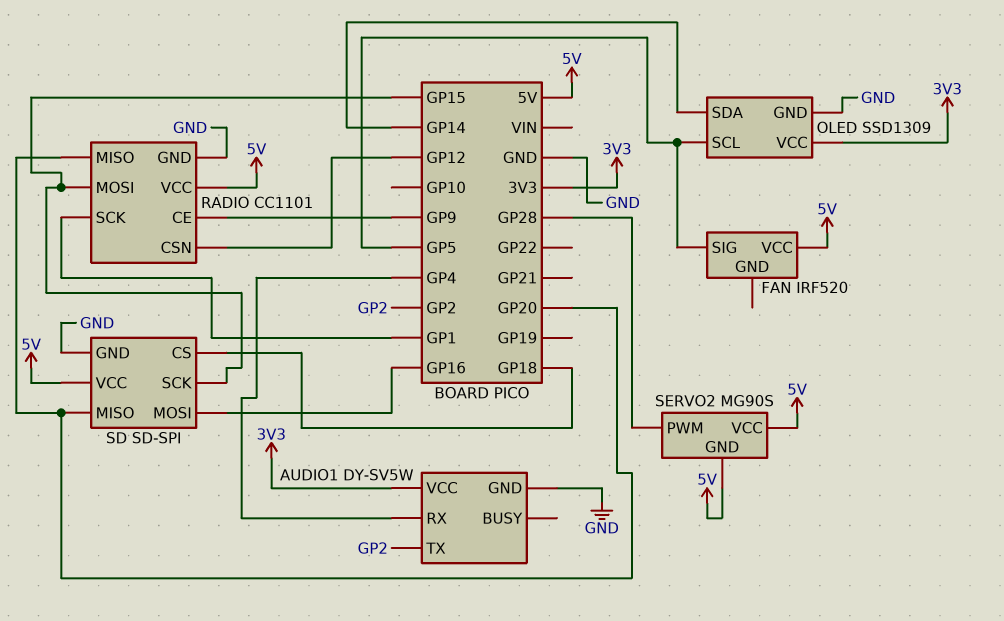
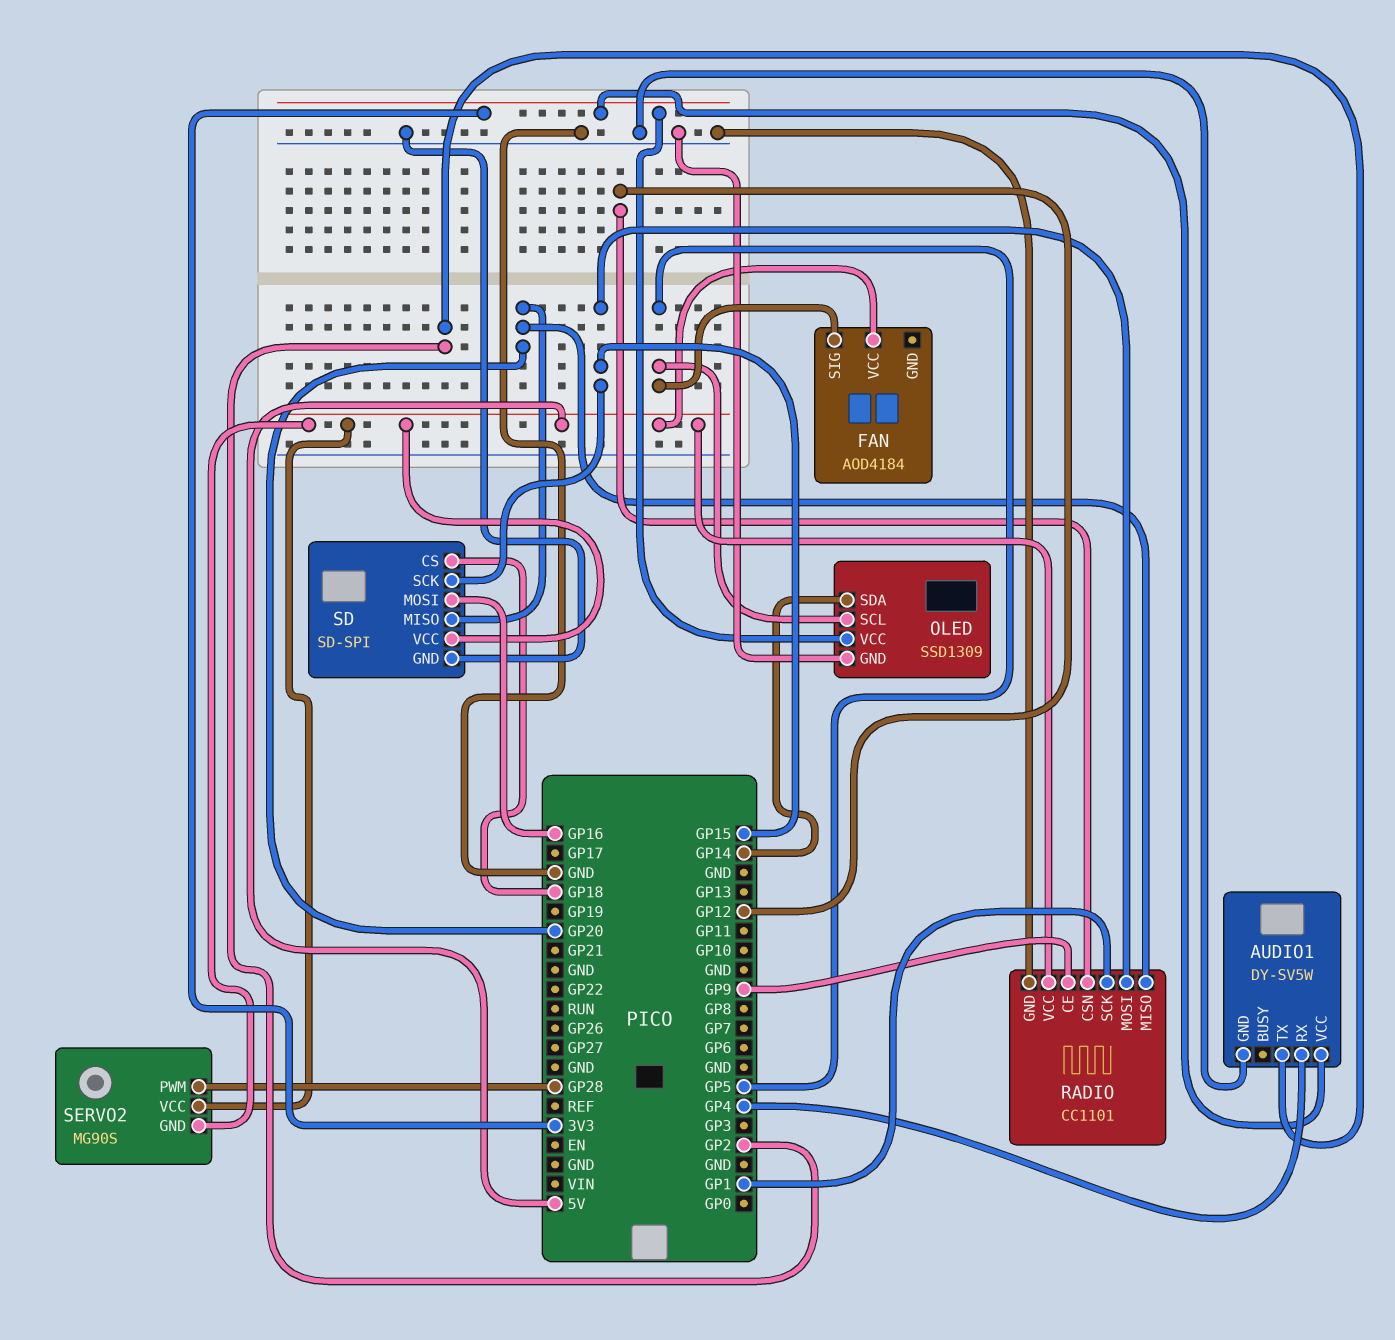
FAN: IRF520 -> AOD4184

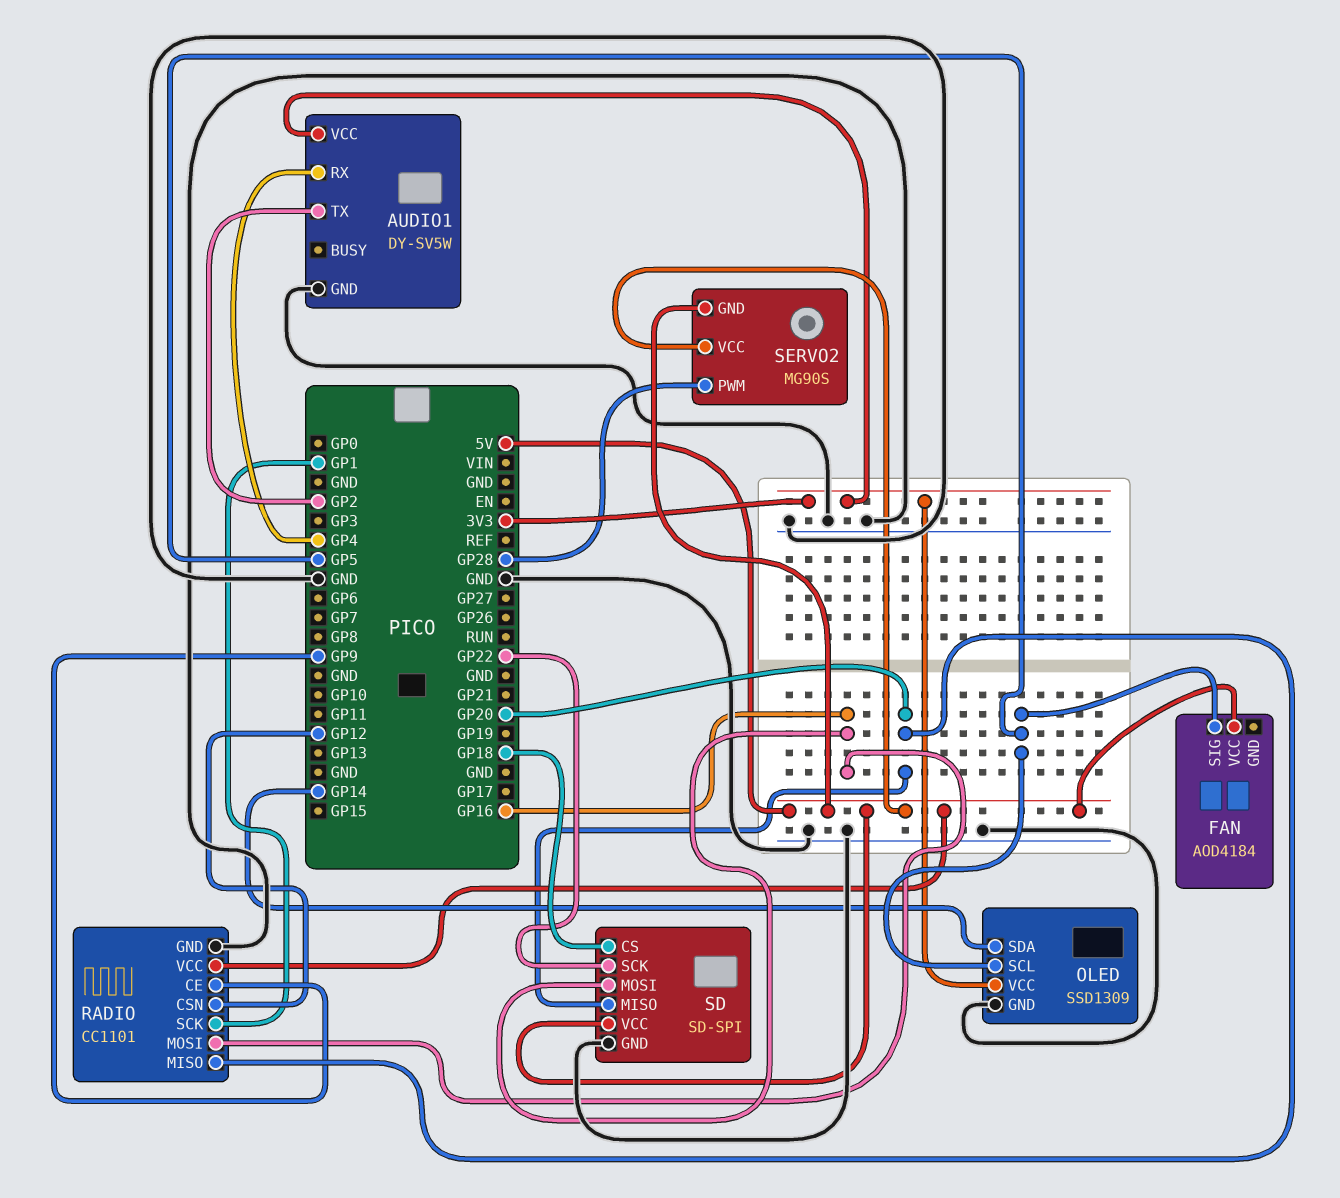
RADIO pin MOSI: GP15 -> GP16
SD pin SCK: GP15 -> GP22

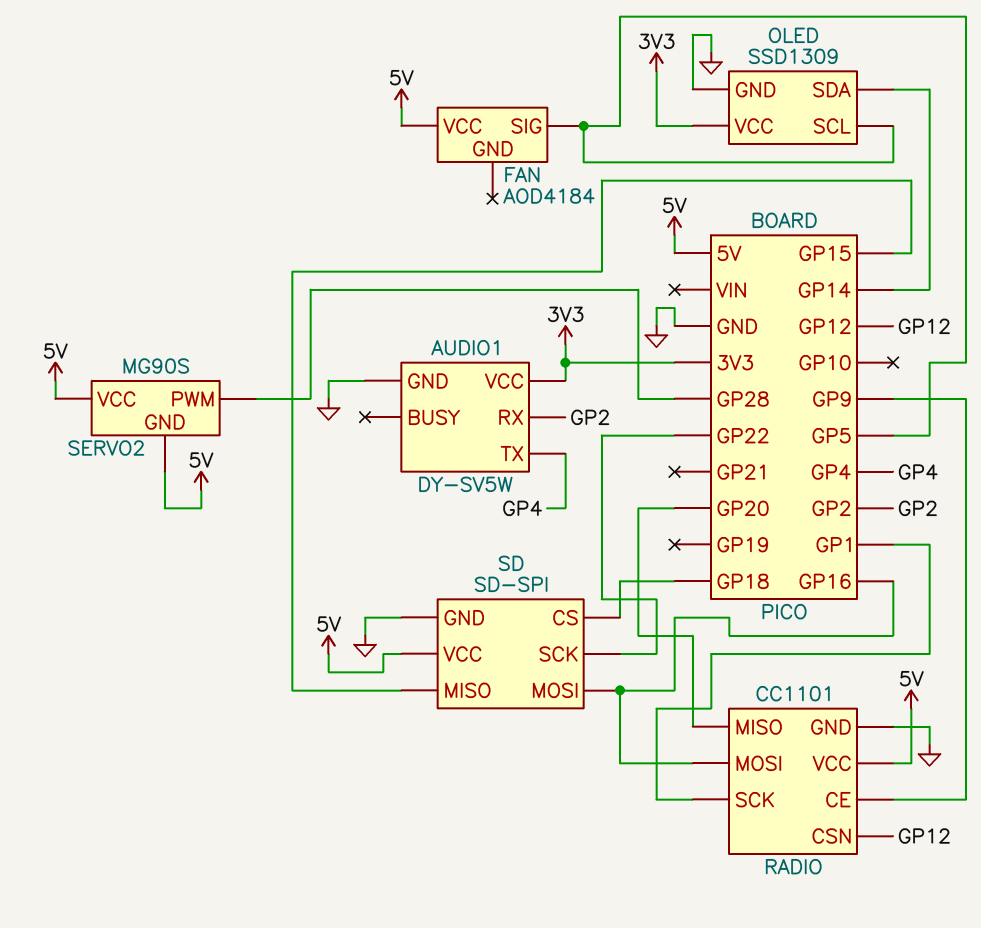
AUDIO1 pin RX: GP4 -> GP2
AUDIO1 pin TX: GP2 -> GP4
SD pin MISO: GP20 -> GP15

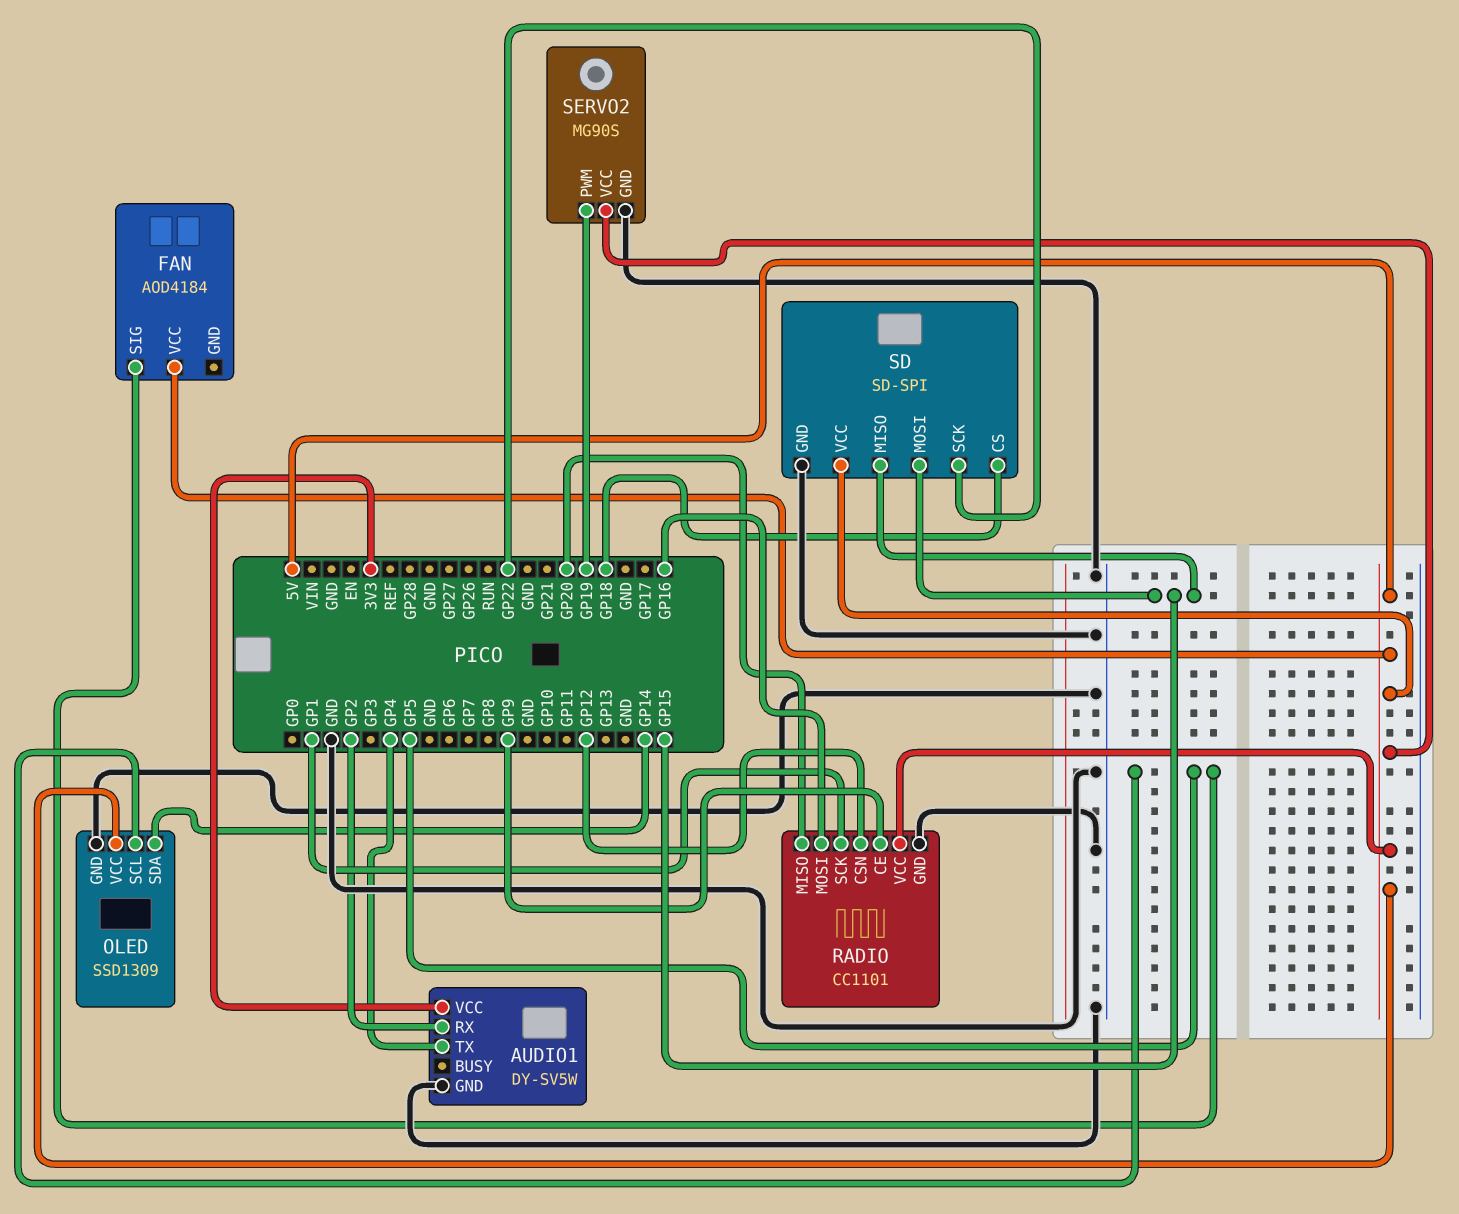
OLED pin VCC: 3V3 -> 5V
SD pin MOSI: GP16 -> GP15
SERVO2 pin GND: 5V -> GND
SERVO2 pin PWM: GP28 -> GP19

